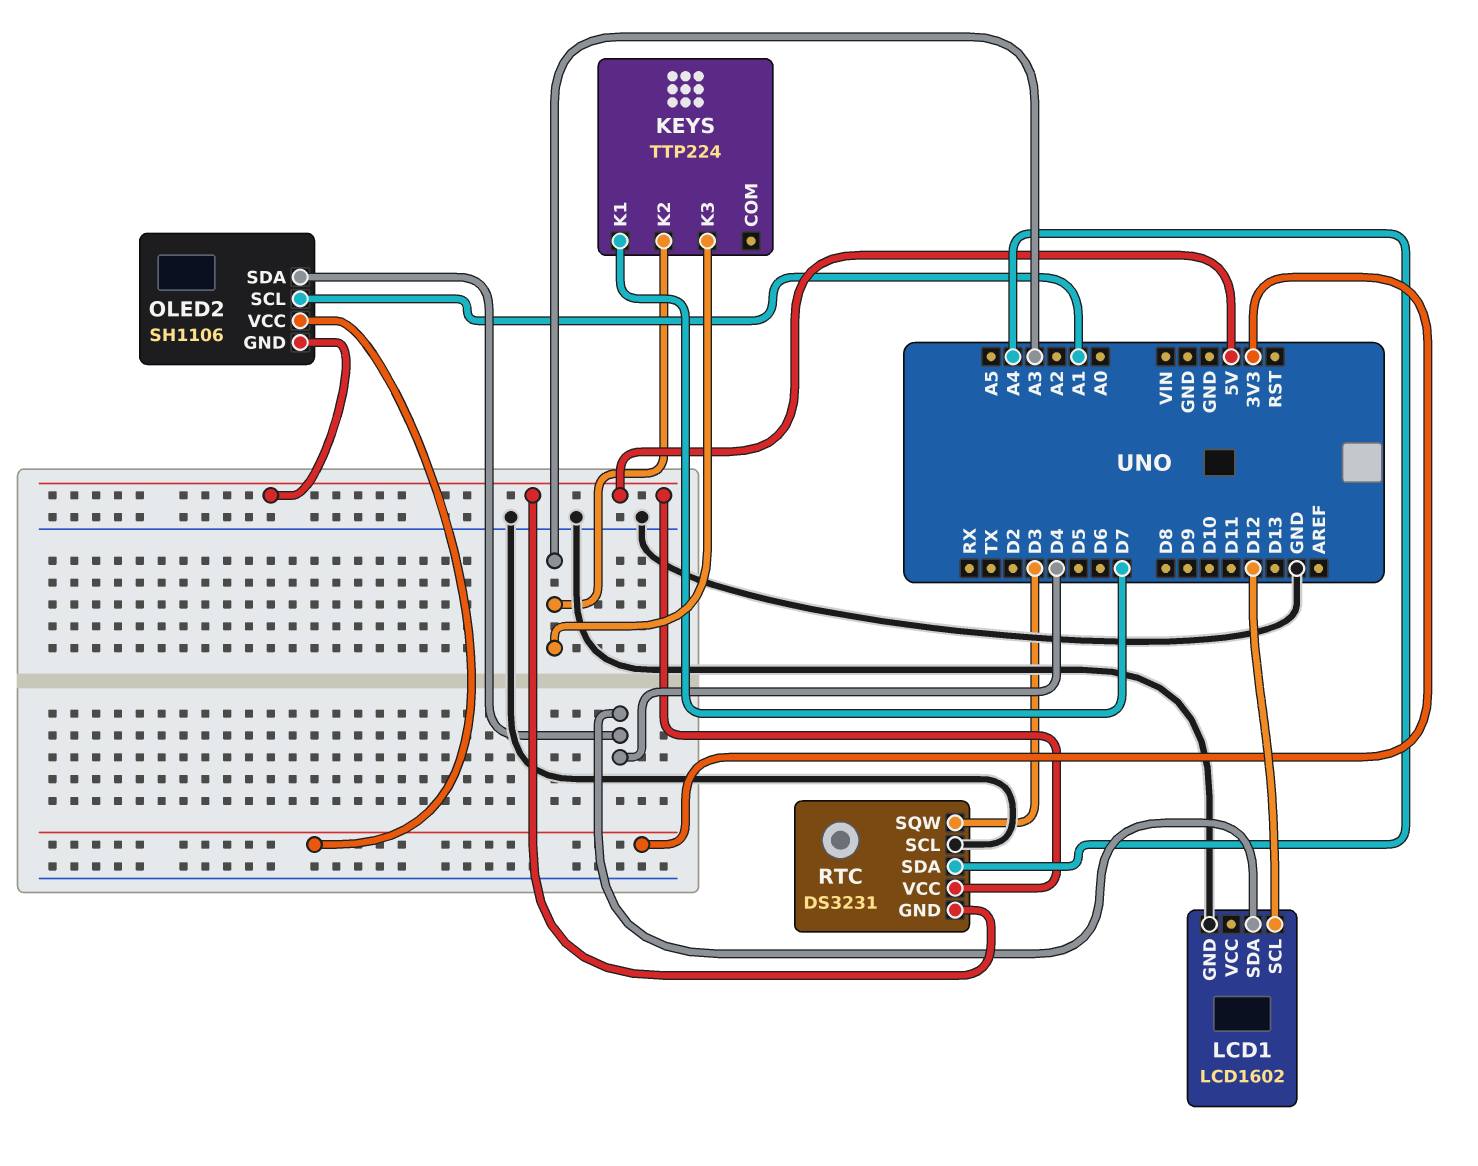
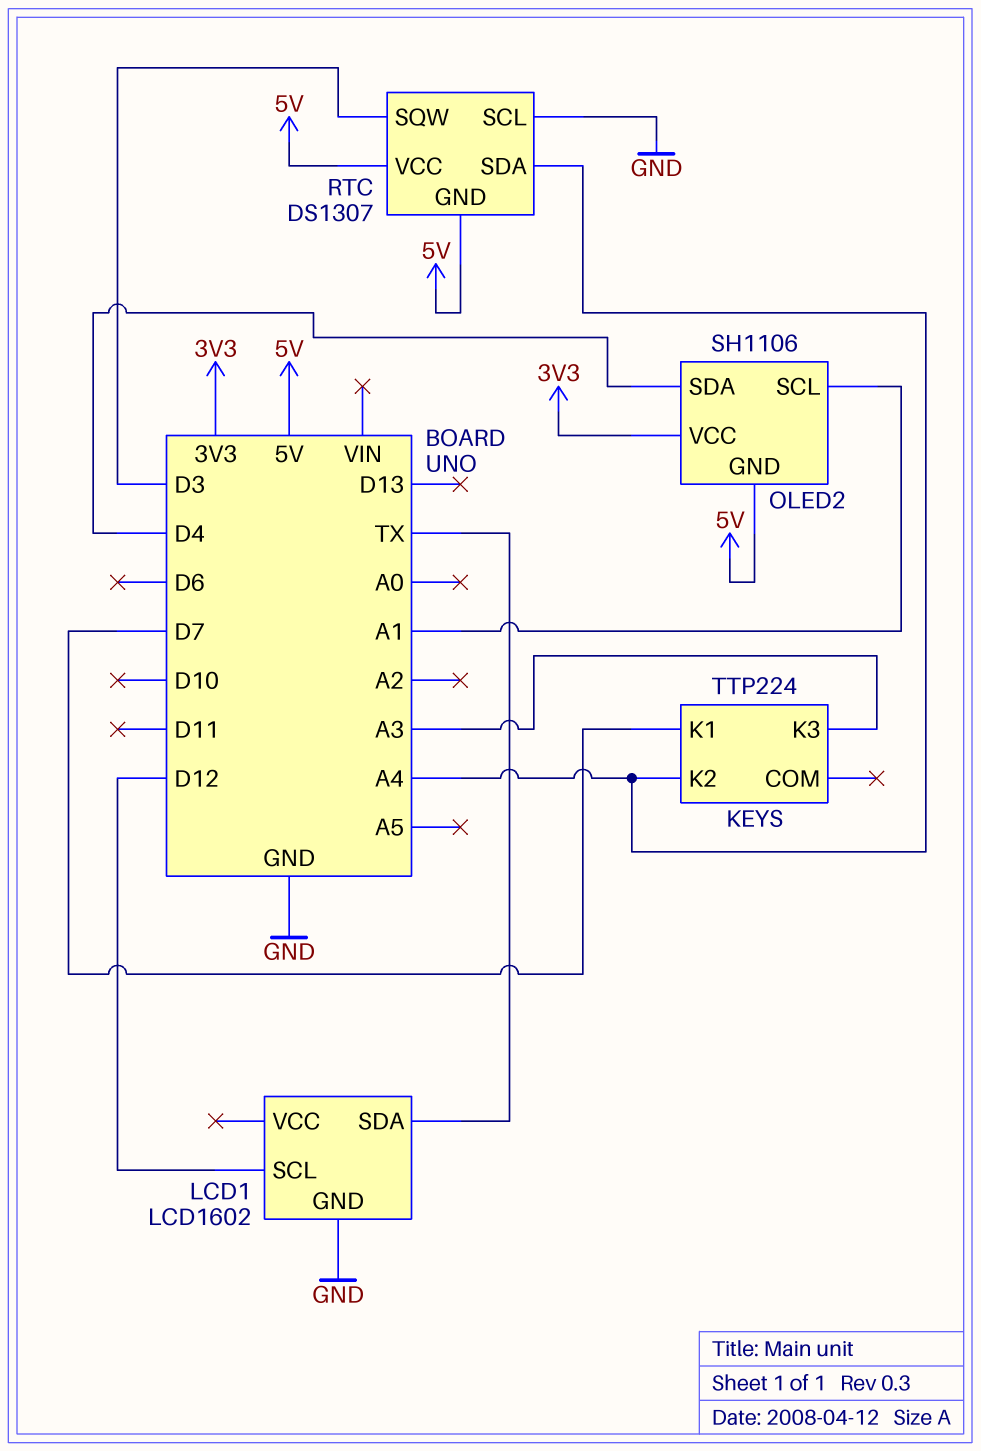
KEYS pin K2: A3 -> A4
LCD1 pin SDA: D4 -> TX
RTC: DS3231 -> DS1307

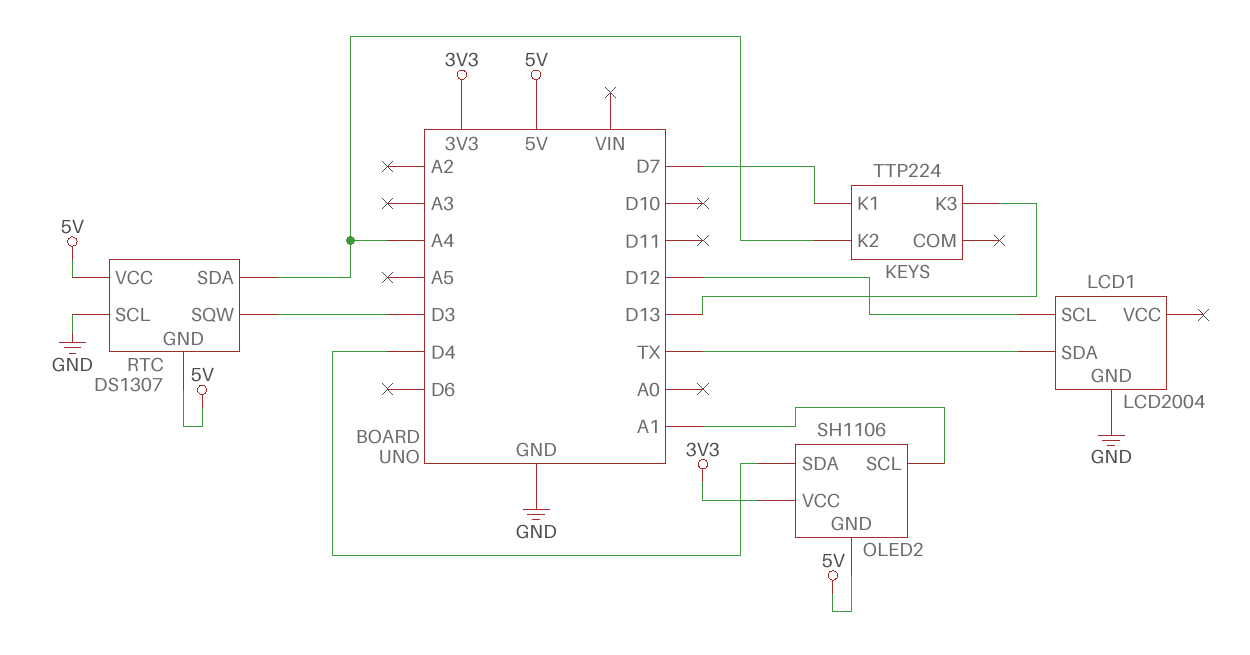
KEYS pin K3: A3 -> D13
LCD1: LCD1602 -> LCD2004

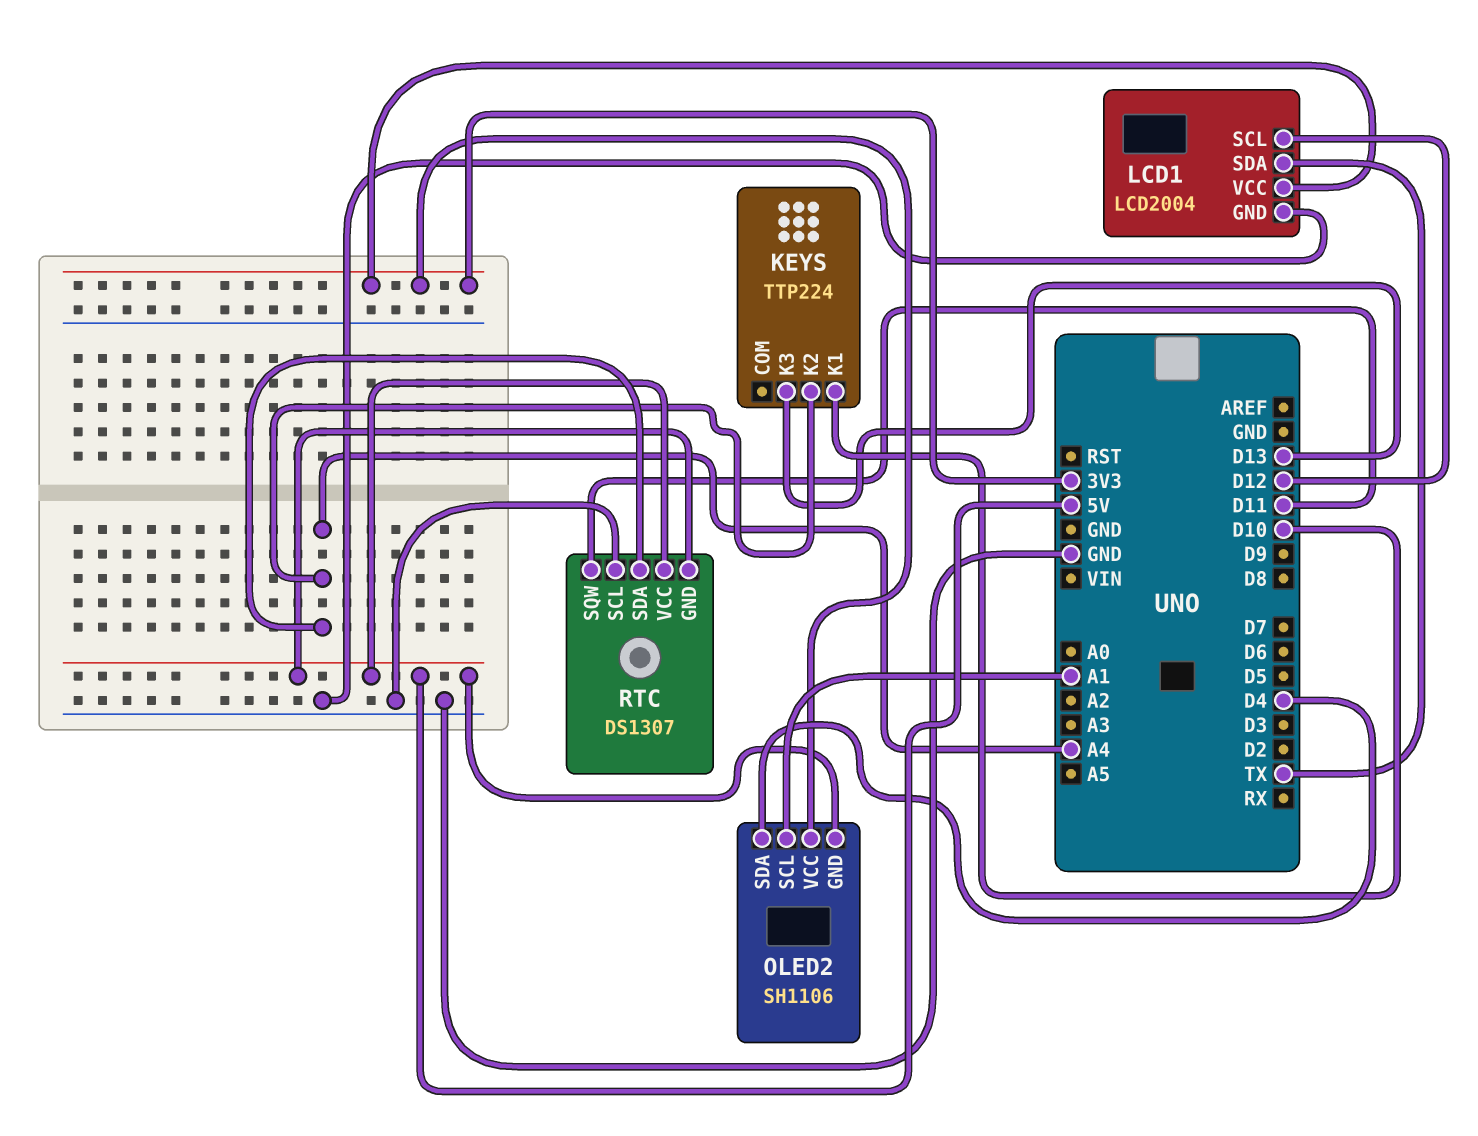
KEYS pin K1: D7 -> D10
LCD1 pin VCC: none -> 3V3
RTC pin SQW: D3 -> D11

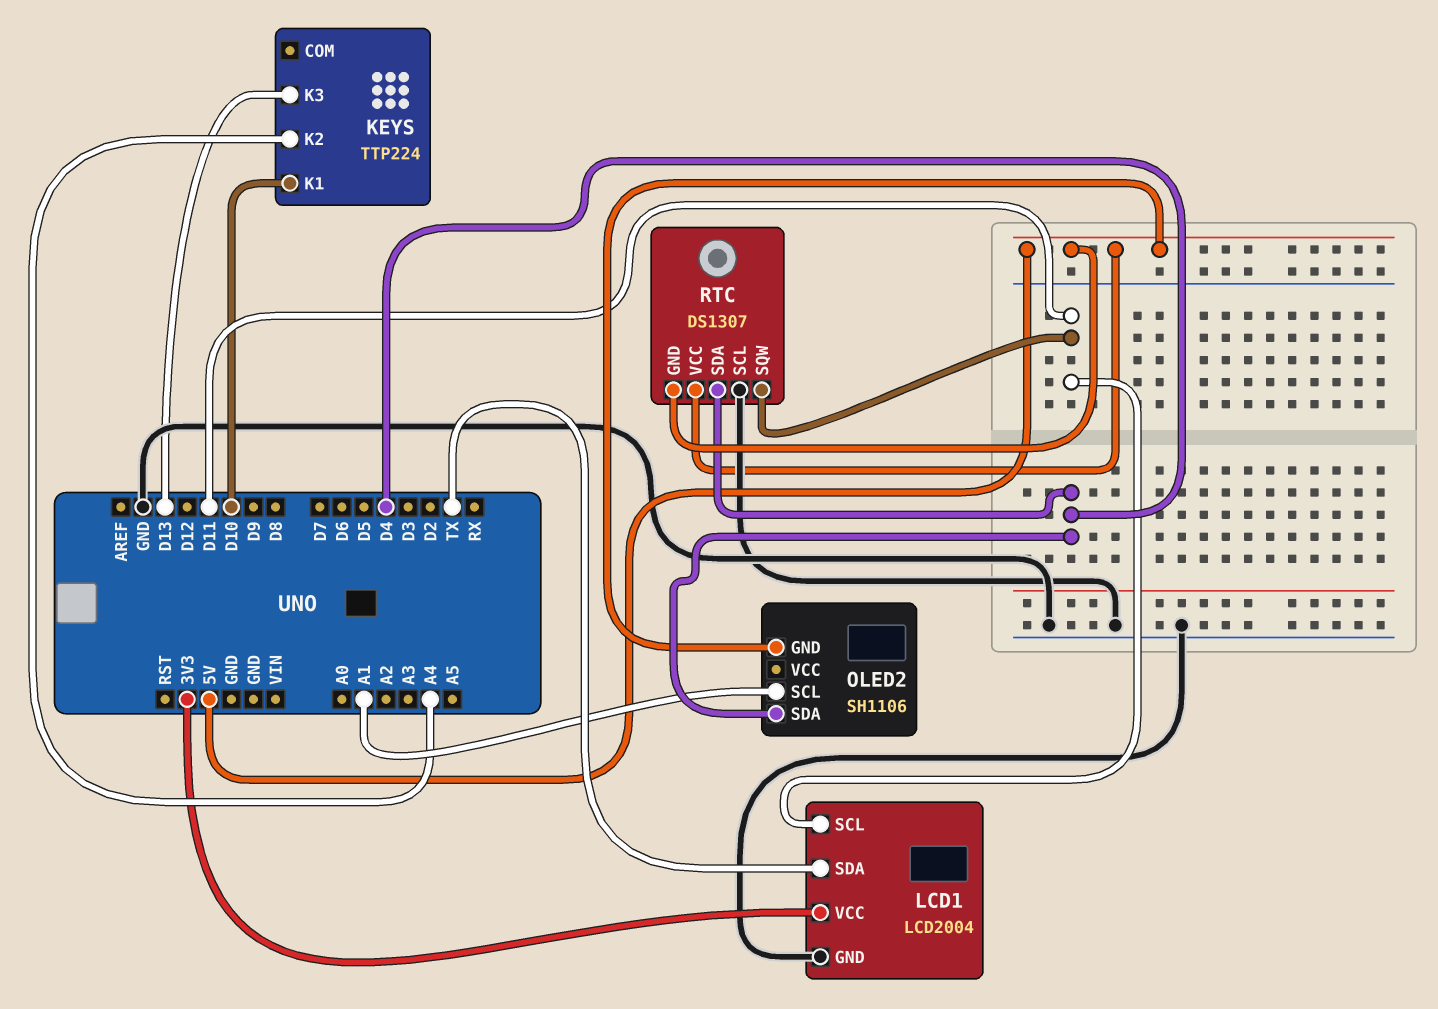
LCD1 pin SCL: D12 -> D11
OLED2 pin VCC: 3V3 -> none
RTC pin SDA: A4 -> D4

